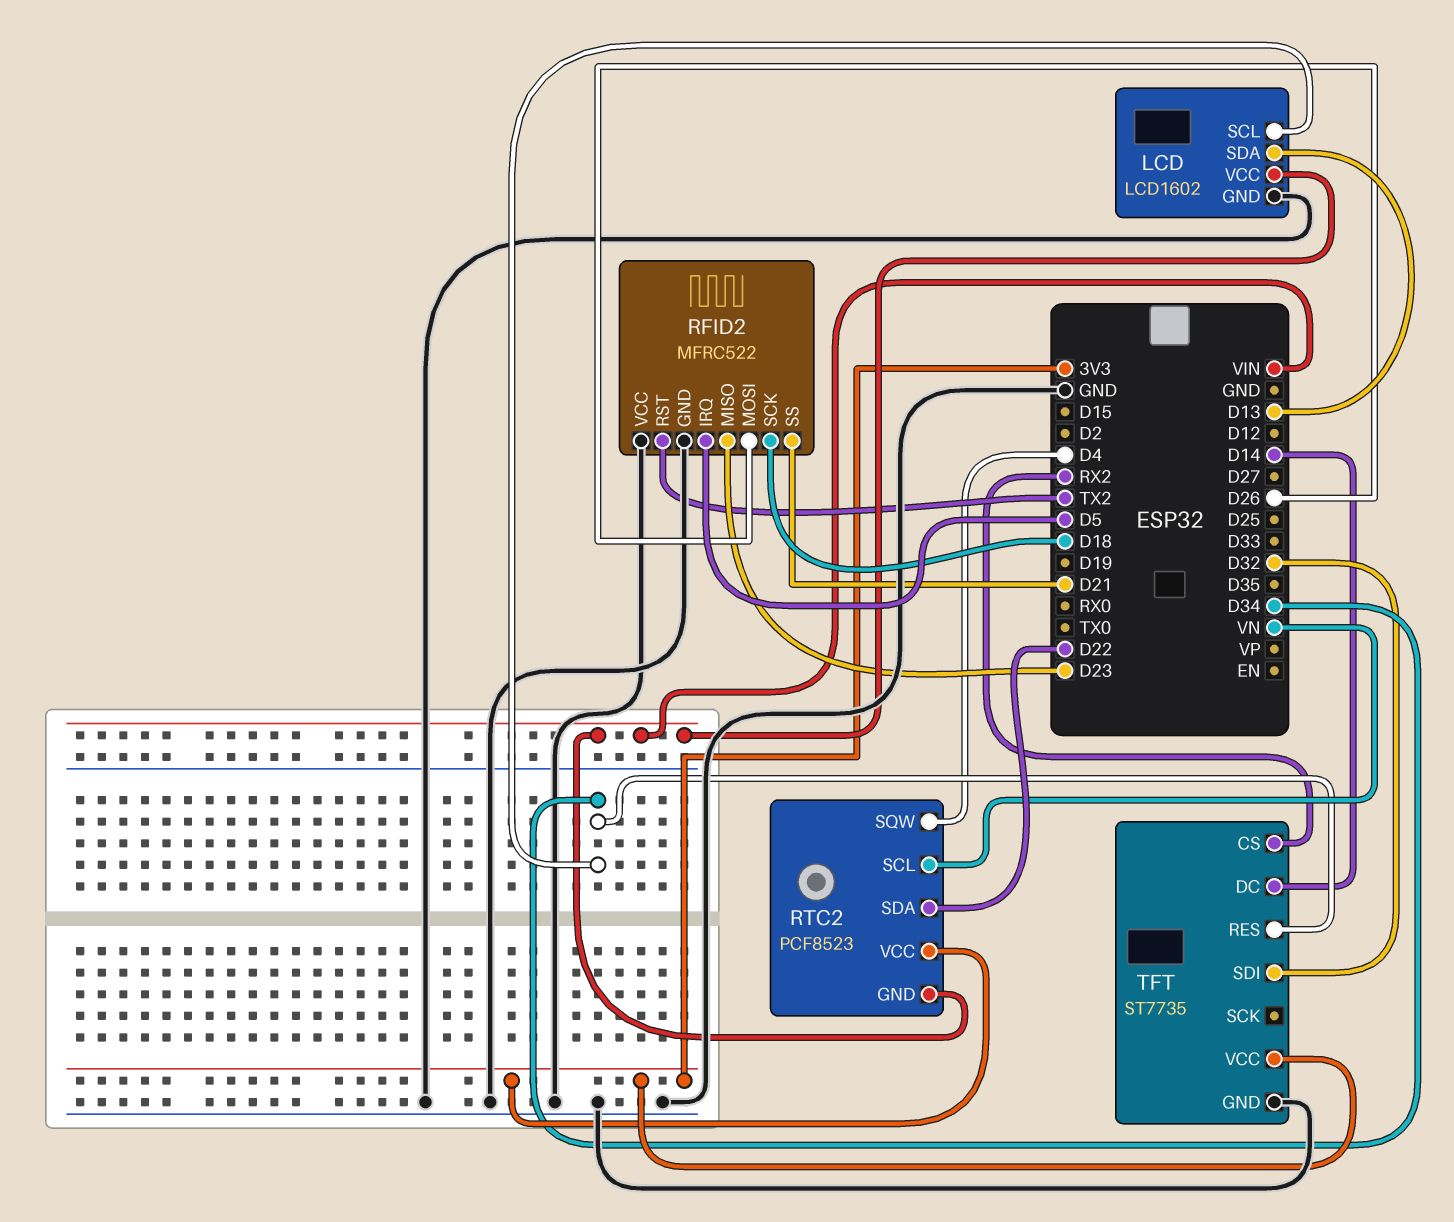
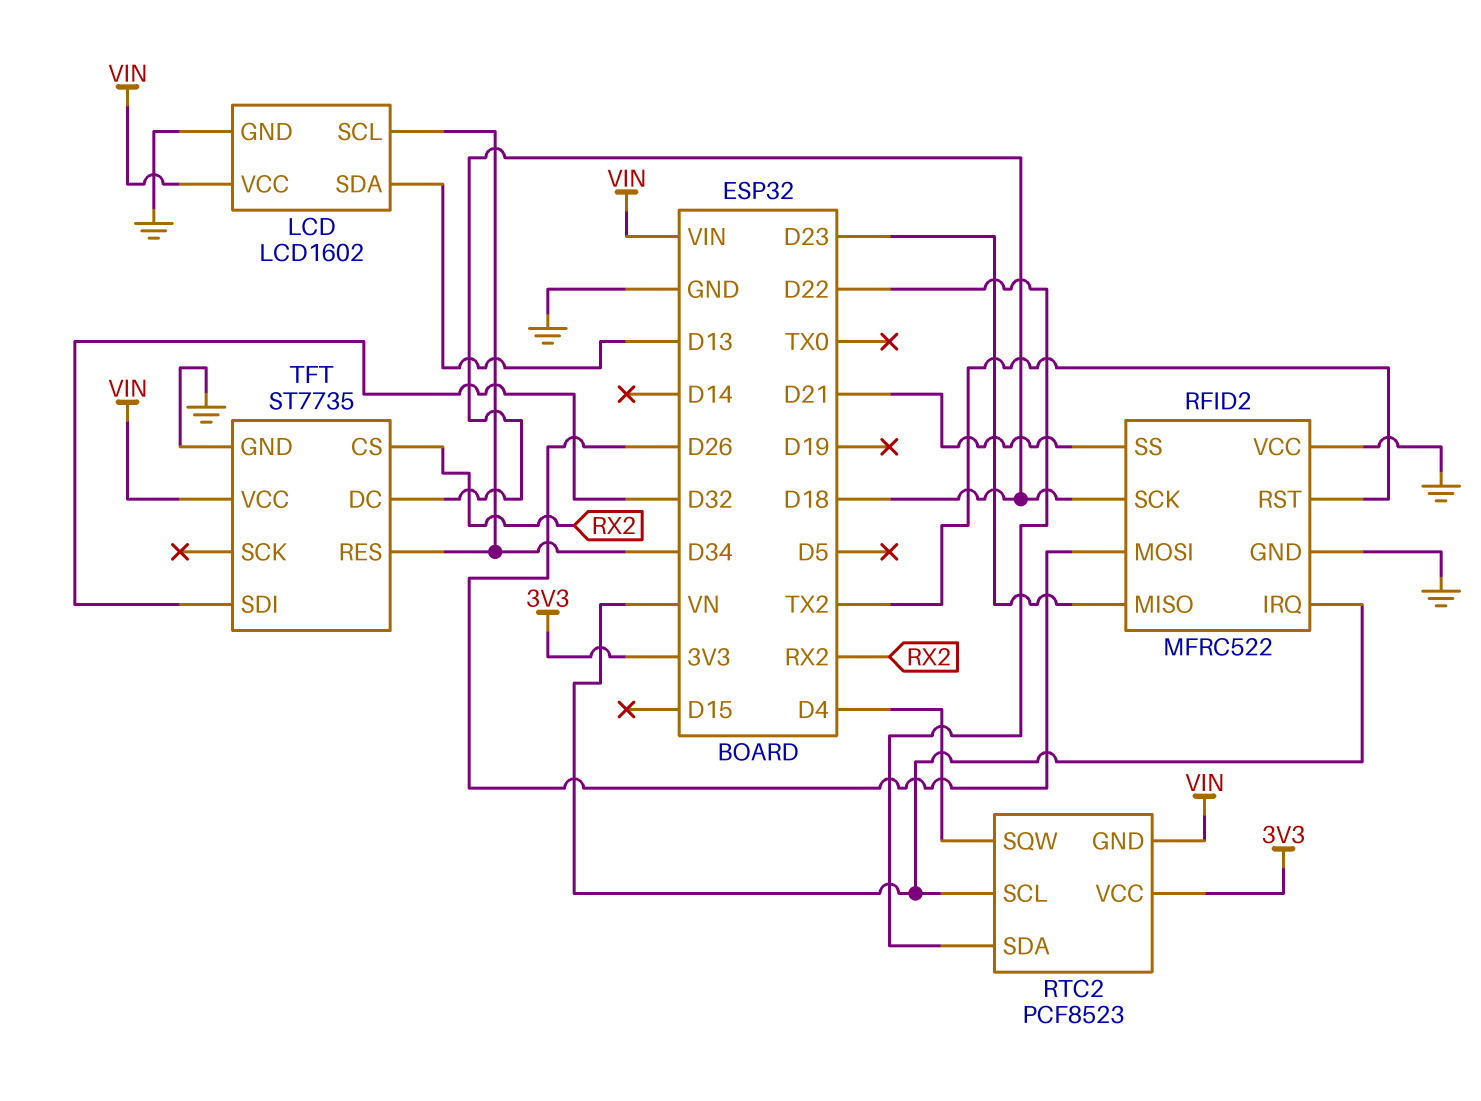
RFID2 pin IRQ: D5 -> VN
TFT pin DC: D14 -> D18
TFT pin VCC: 3V3 -> VIN

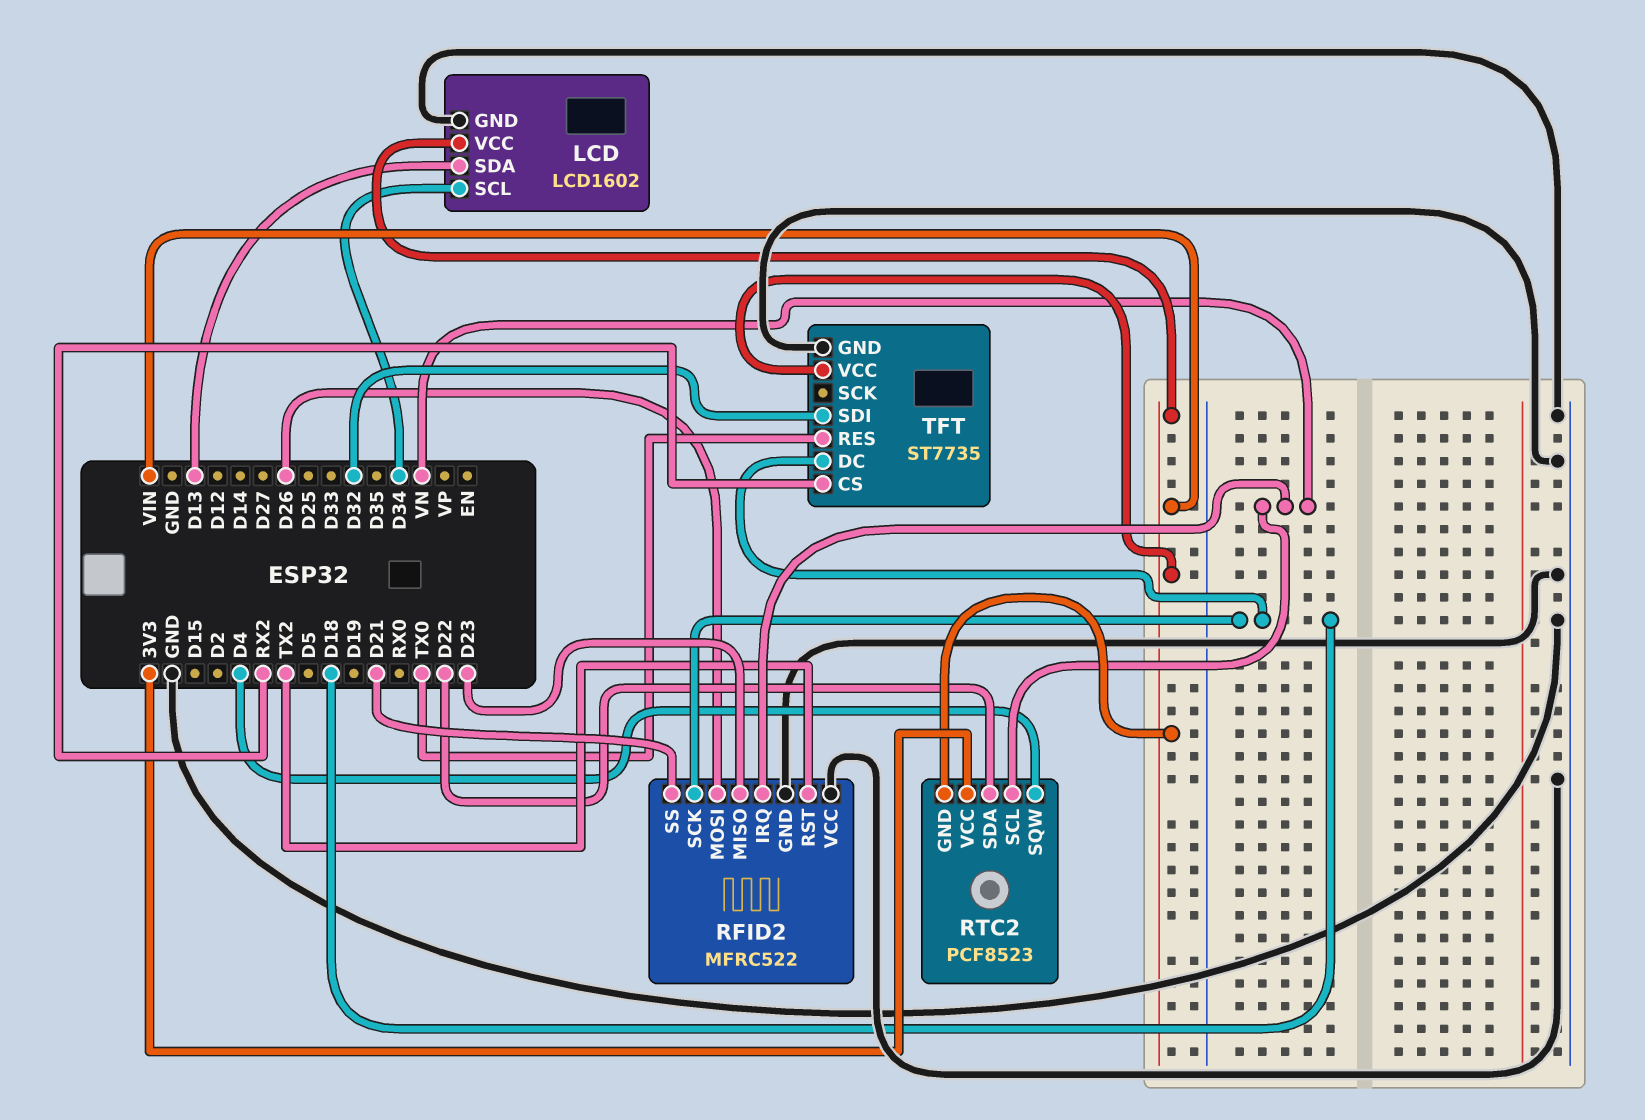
TFT pin RES: D34 -> TX0

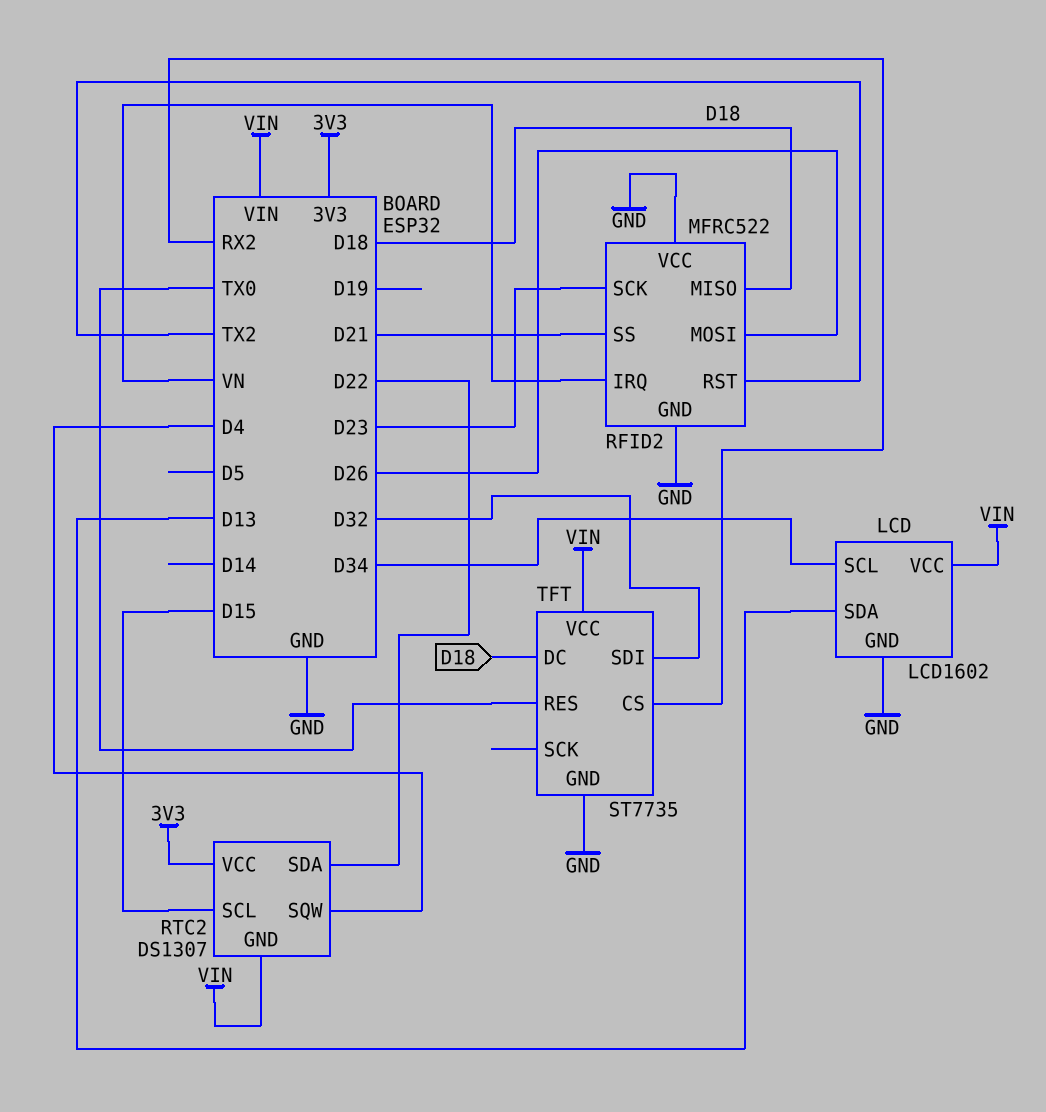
RFID2 pin MISO: D23 -> D18
RFID2 pin SCK: D18 -> D23
RTC2: PCF8523 -> DS1307
RTC2 pin SCL: VN -> D15

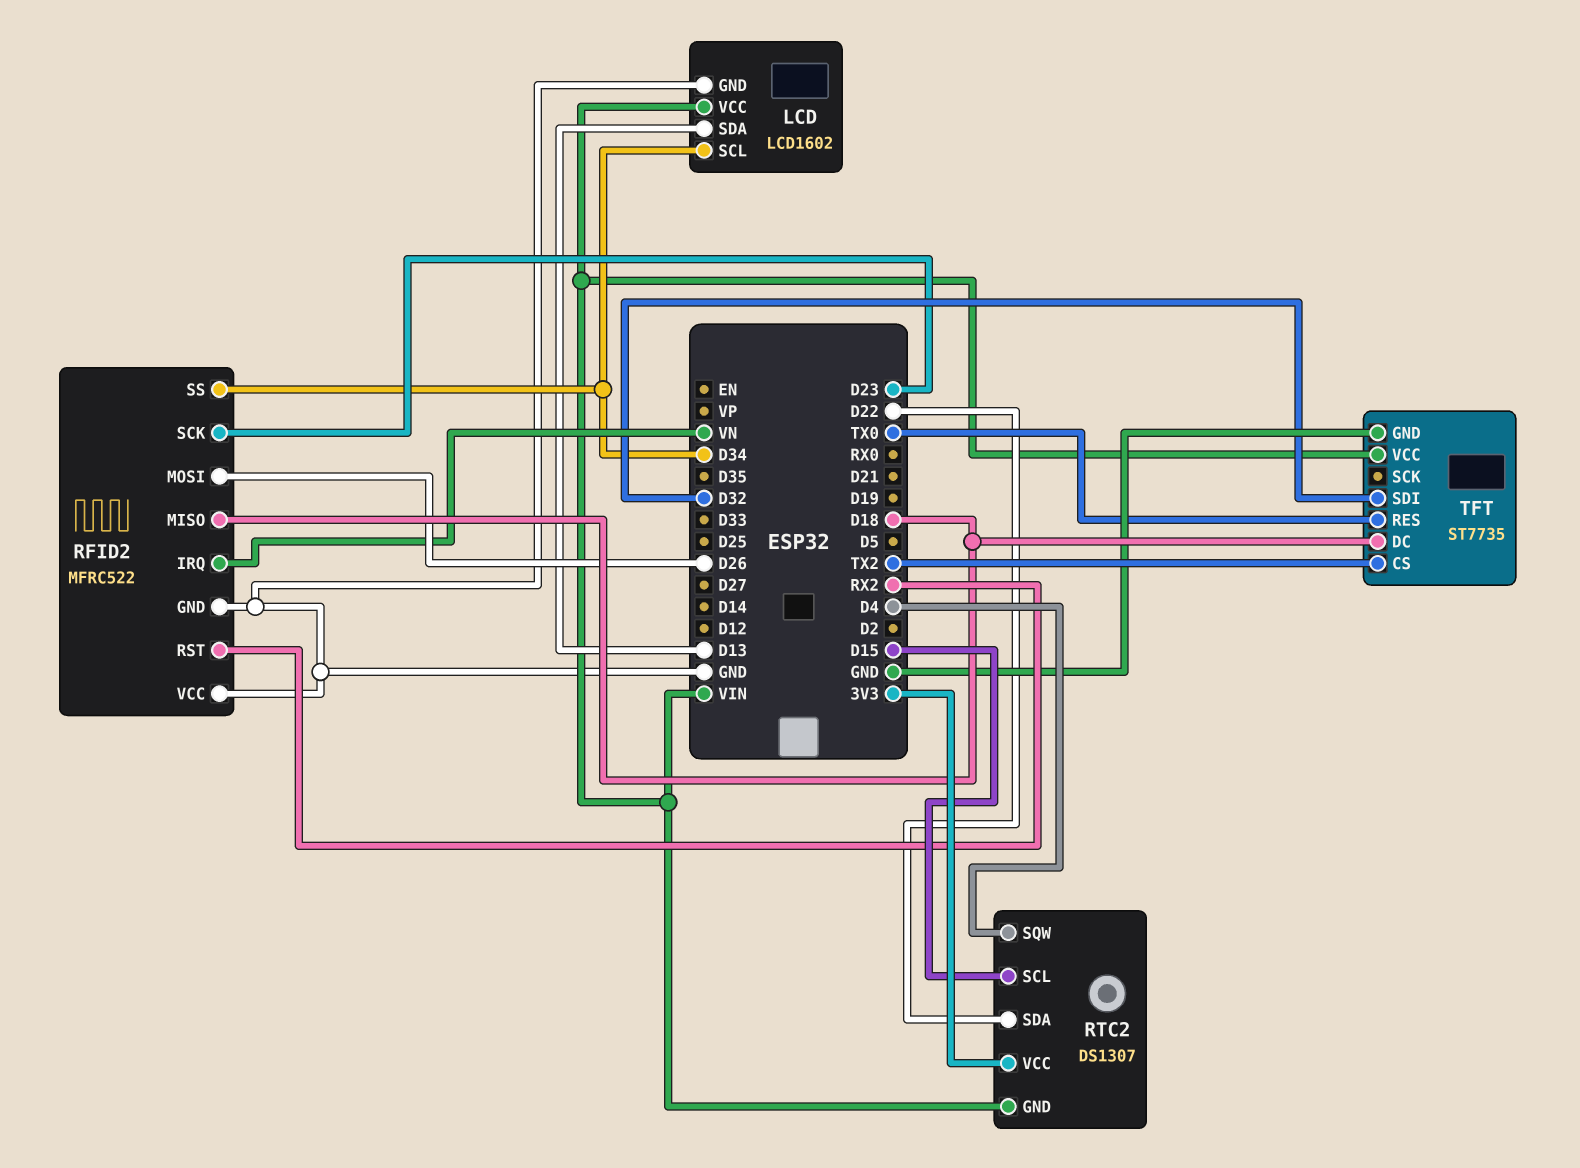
RFID2 pin RST: TX2 -> RX2
RFID2 pin SS: D21 -> D34
TFT pin CS: RX2 -> TX2

